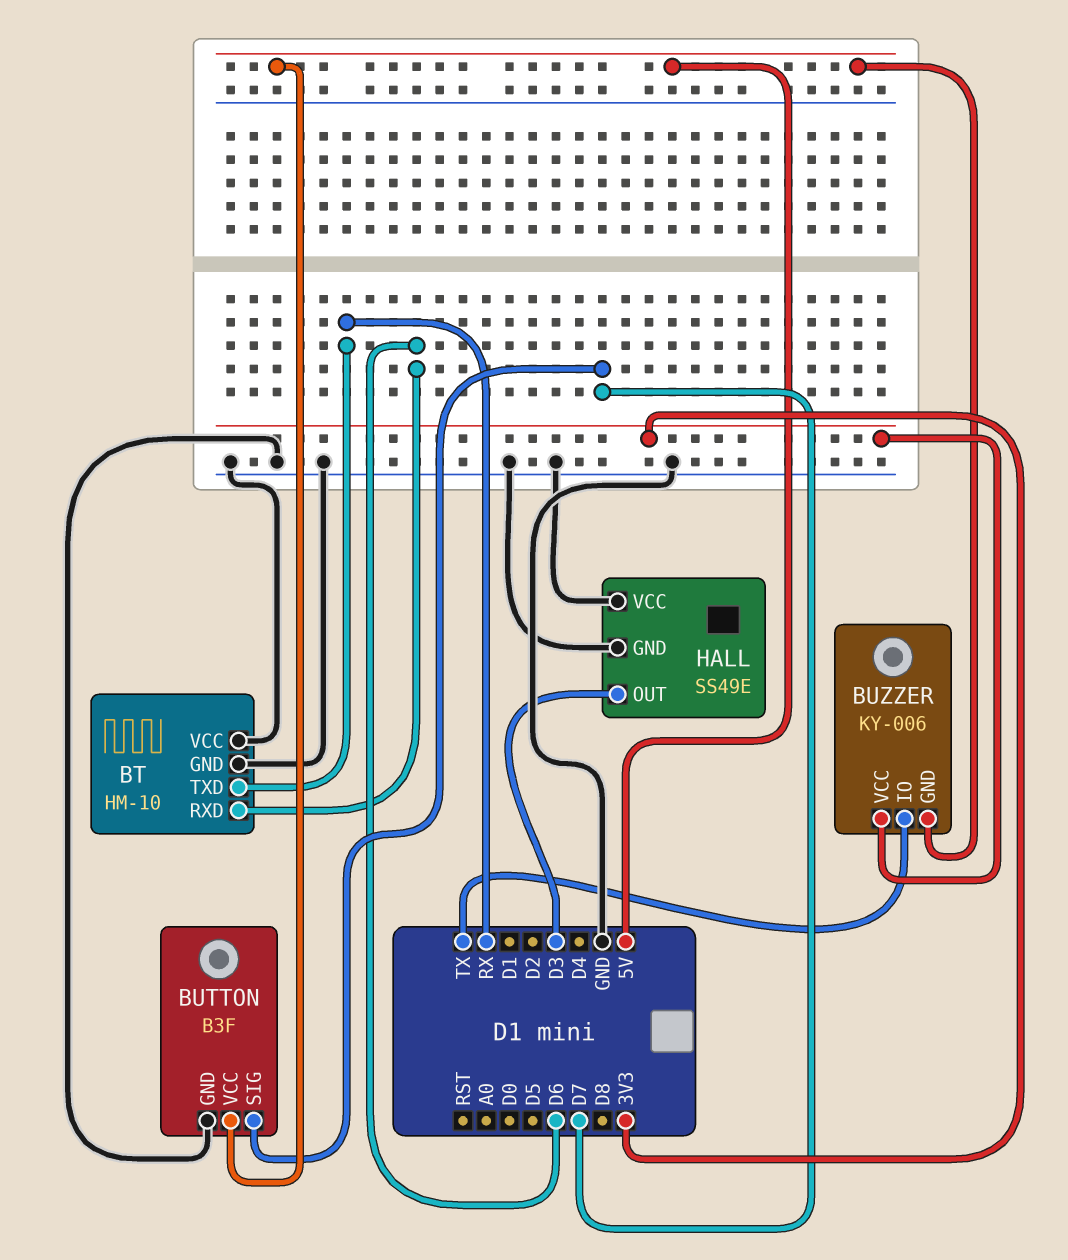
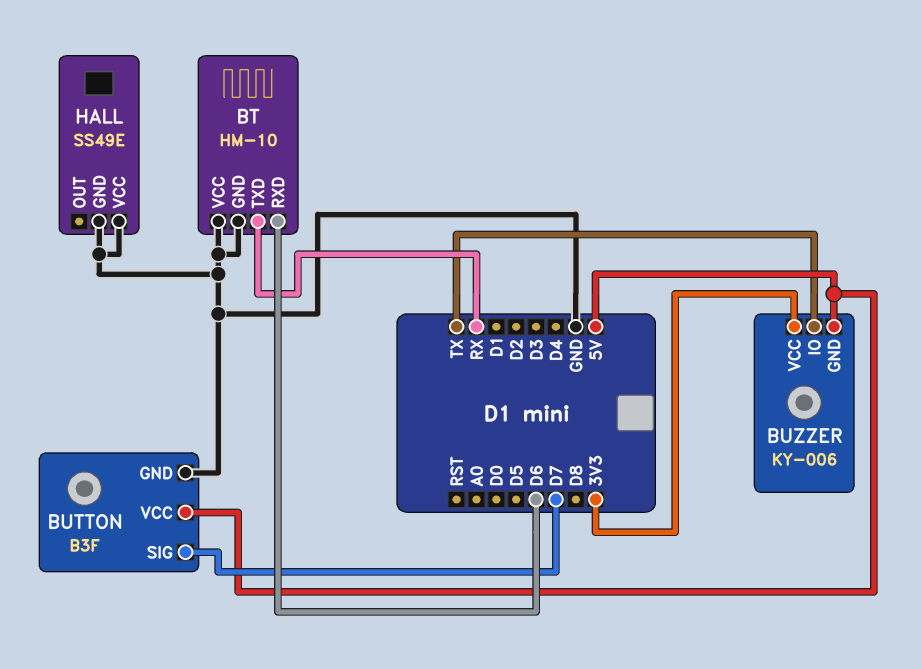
HALL pin OUT: D3 -> none

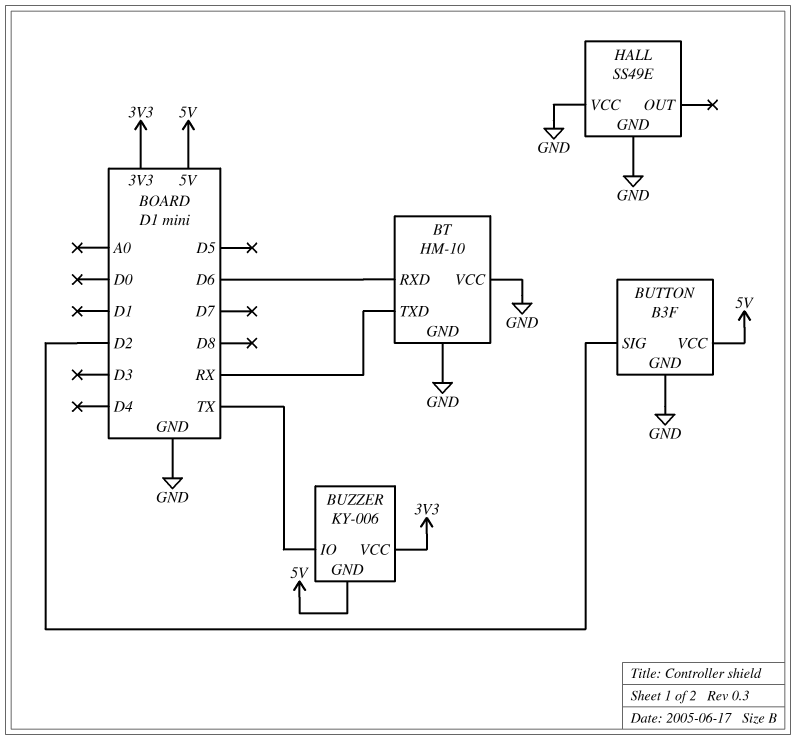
BUTTON pin SIG: D7 -> D2

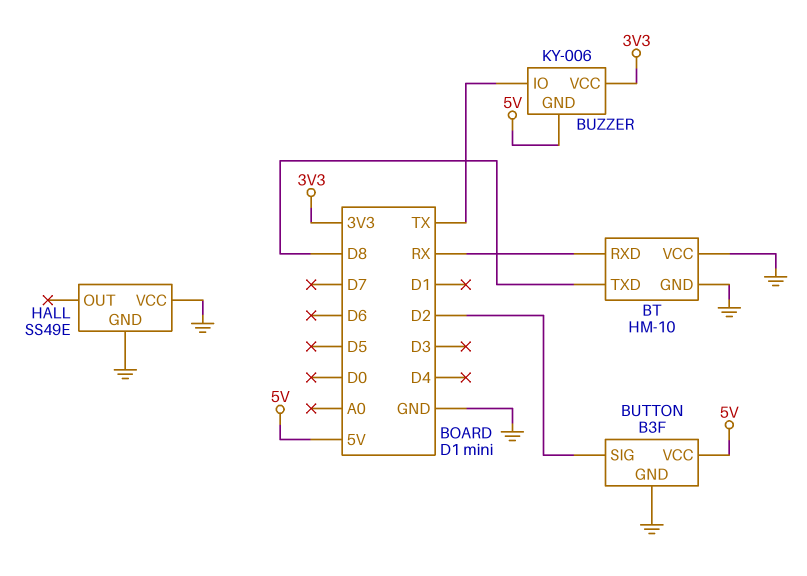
BT pin RXD: D6 -> RX
BT pin TXD: RX -> D8

